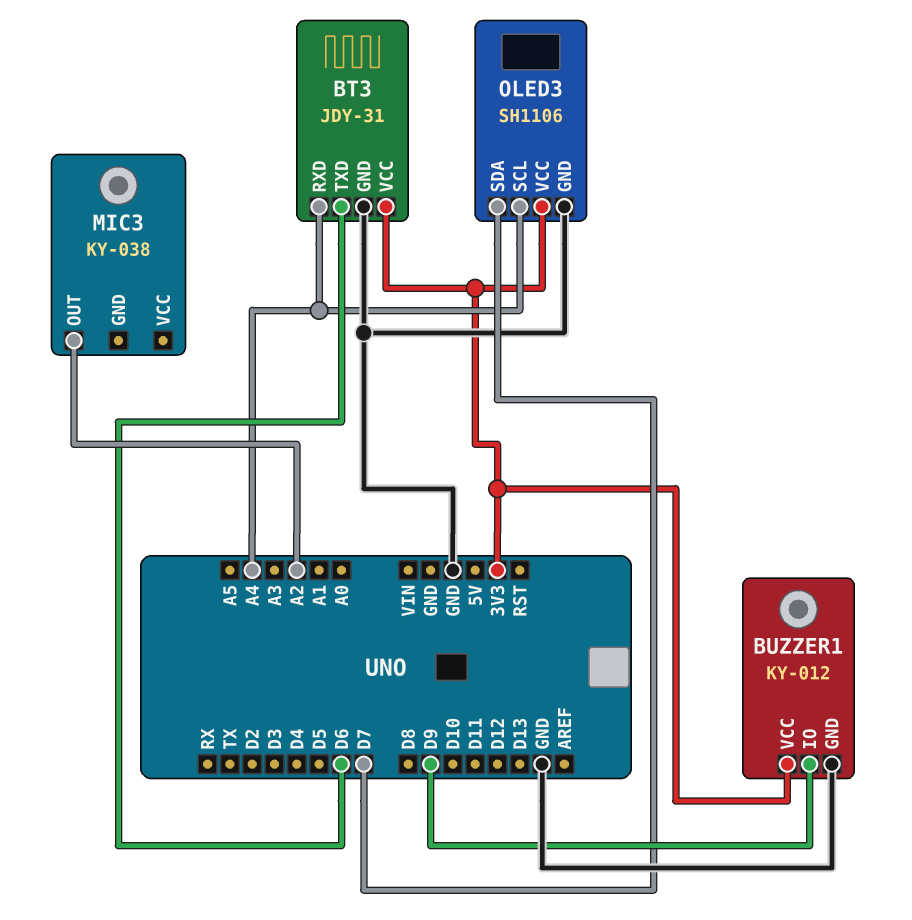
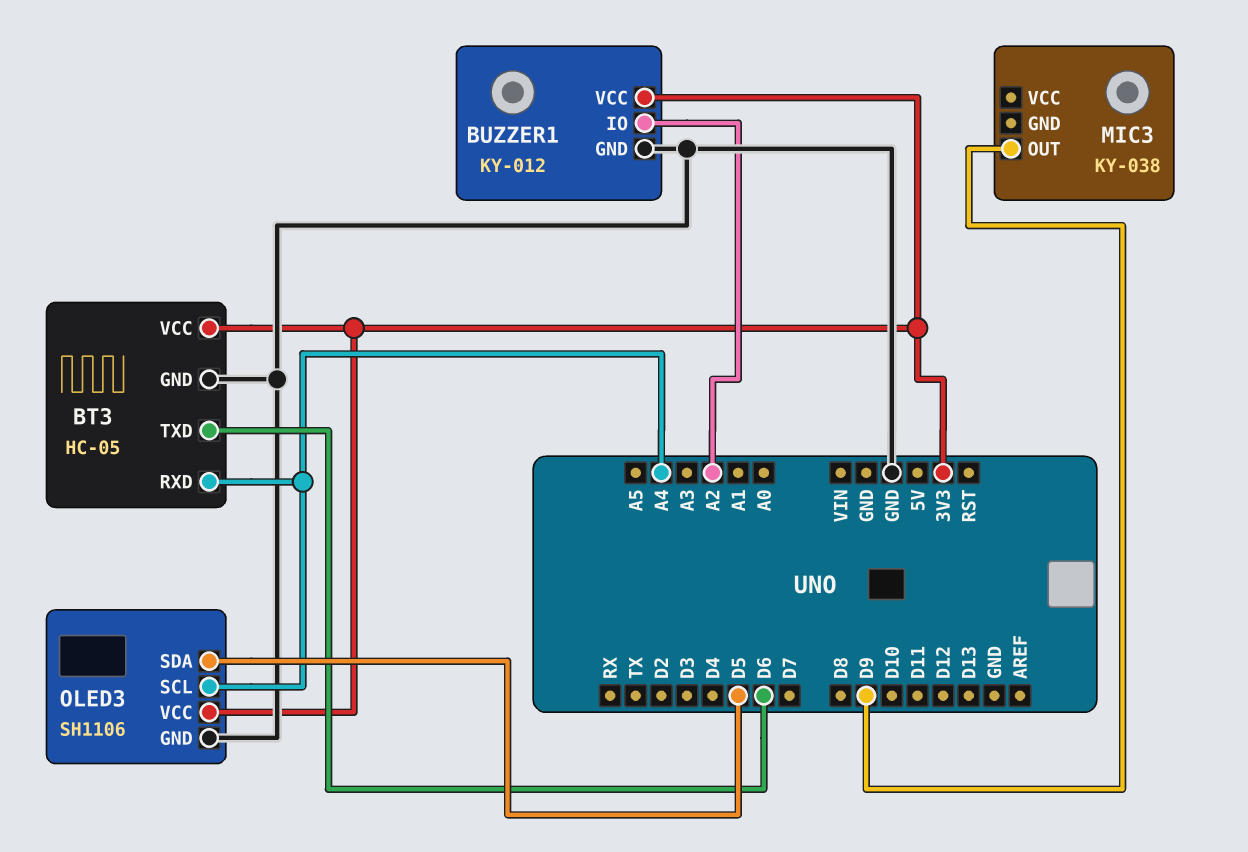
BT3: JDY-31 -> HC-05
BUZZER1 pin IO: D9 -> A2
MIC3 pin OUT: A2 -> D9
OLED3 pin SDA: D7 -> D5

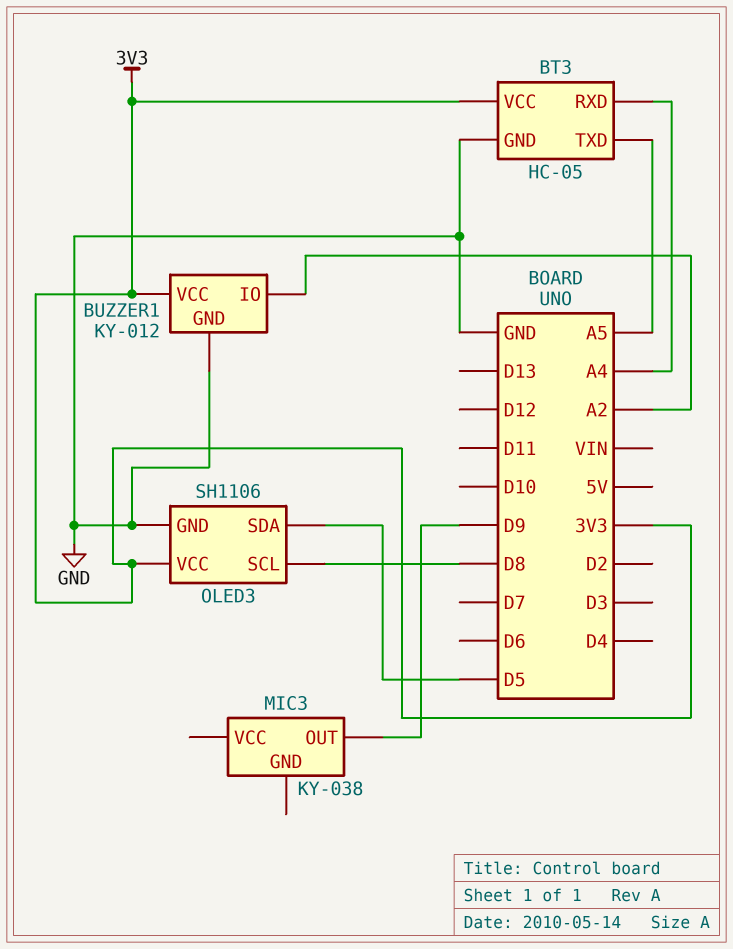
BT3 pin TXD: D6 -> A5
OLED3 pin SCL: A4 -> D8

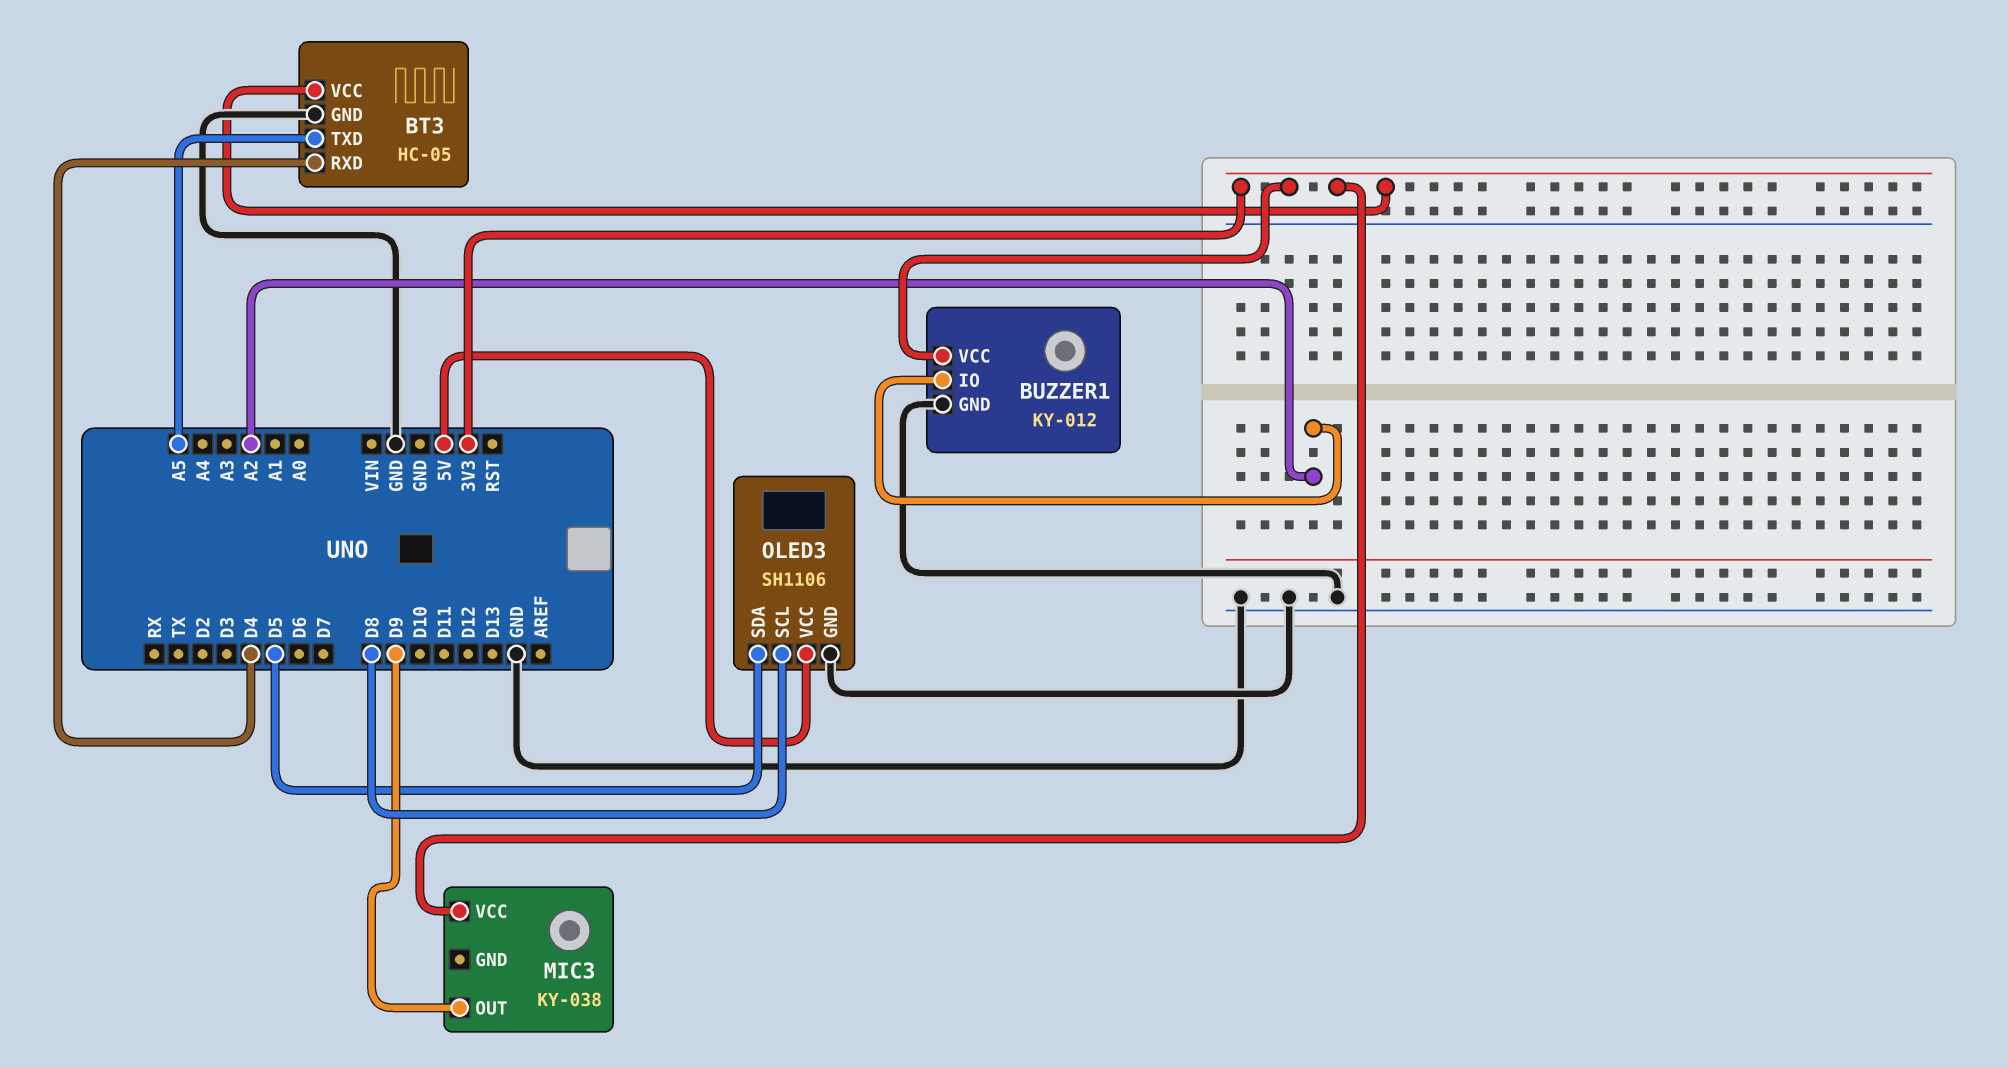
BT3 pin RXD: A4 -> D4
MIC3 pin VCC: none -> 3V3
OLED3 pin VCC: 3V3 -> 5V

